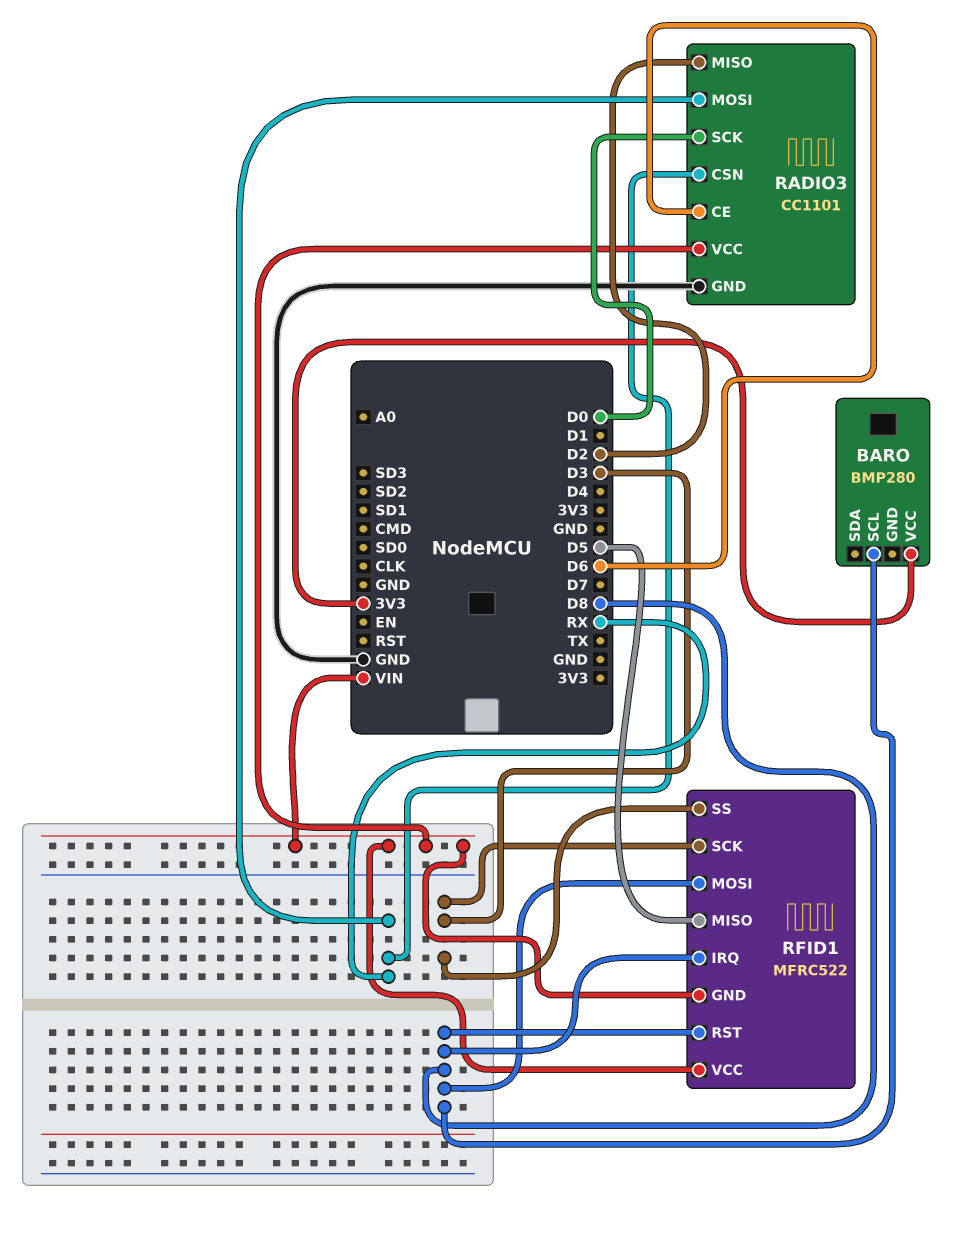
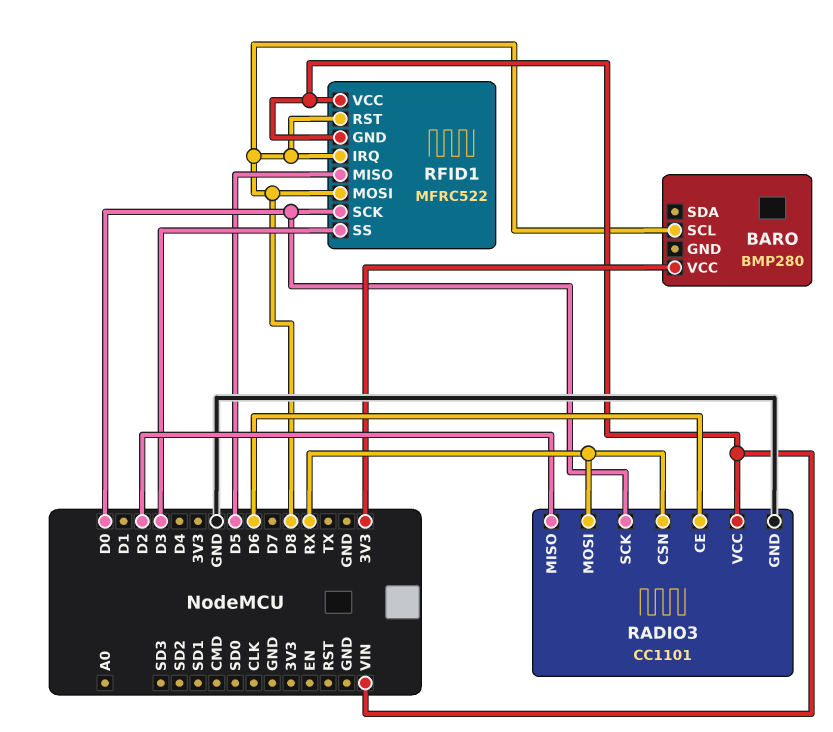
RFID1 pin SCK: D3 -> D0

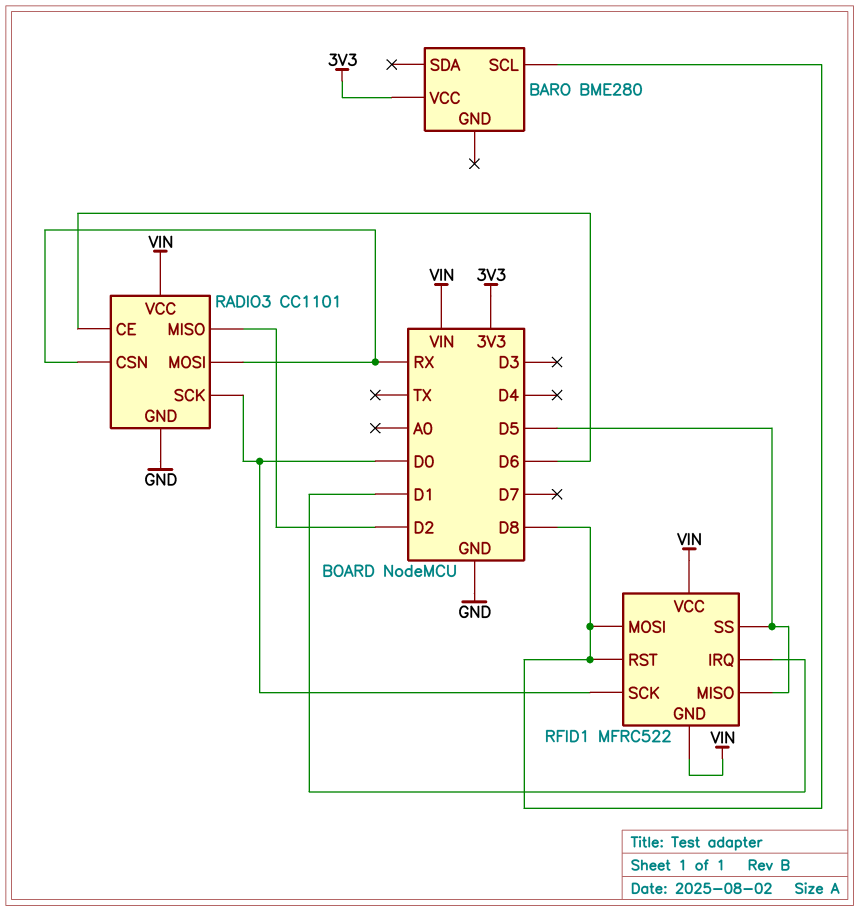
BARO: BMP280 -> BME280
RFID1 pin IRQ: D8 -> D1
RFID1 pin SS: D3 -> D5

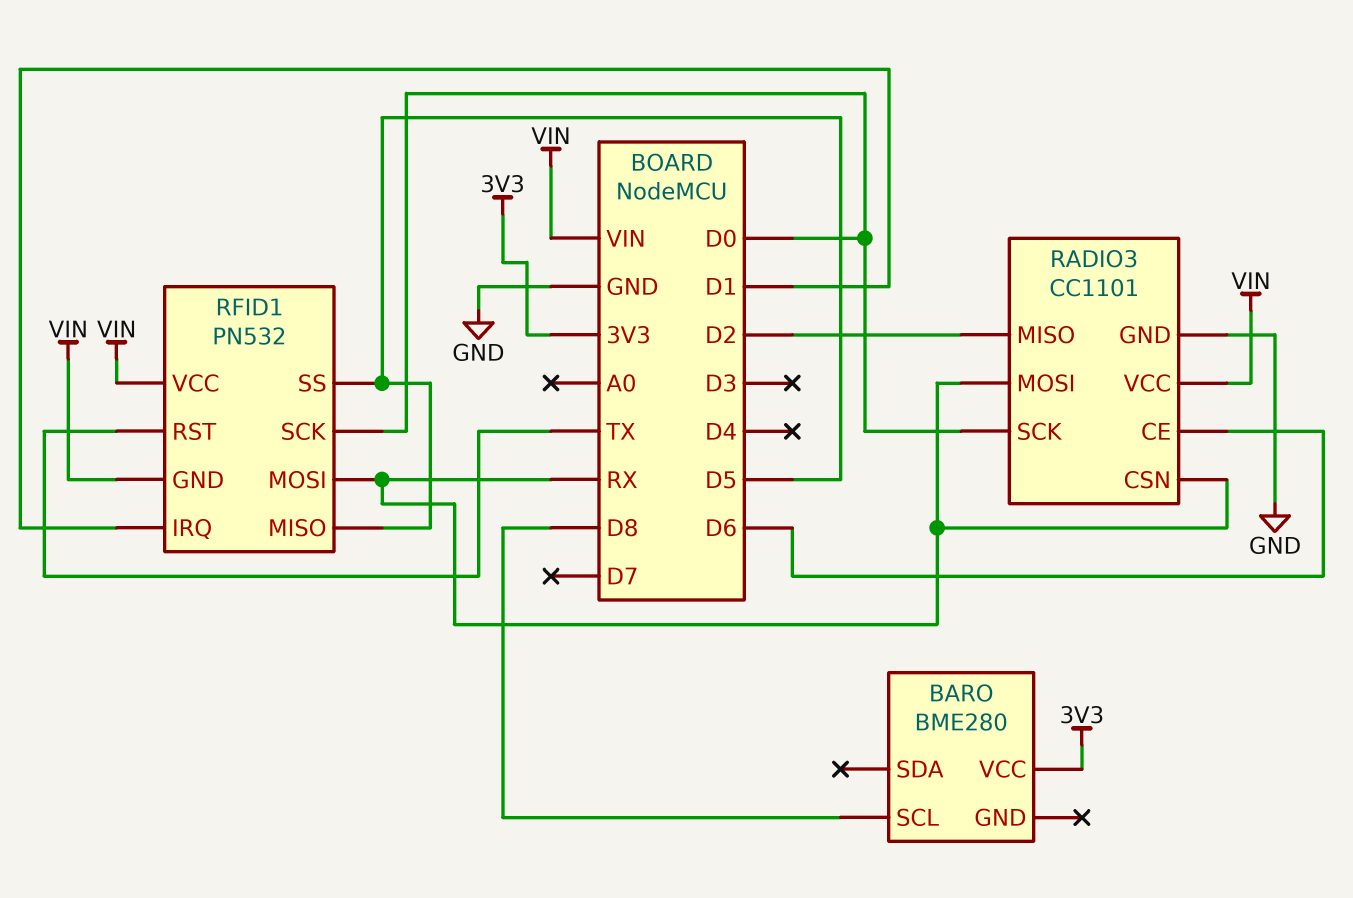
RFID1: MFRC522 -> PN532
RFID1 pin MOSI: D8 -> RX
RFID1 pin RST: D8 -> TX

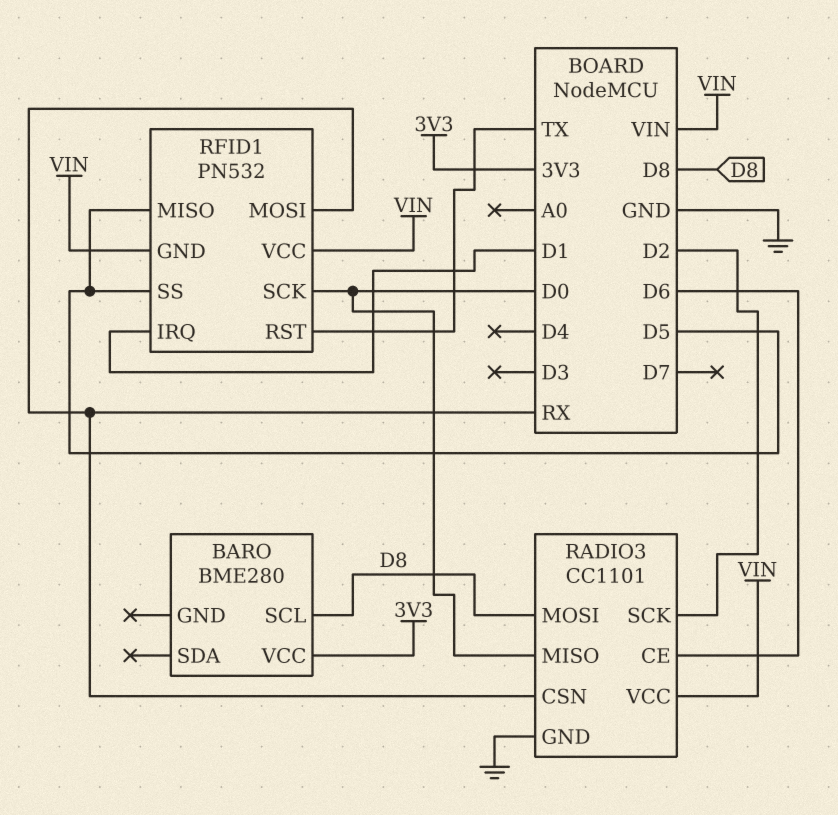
RADIO3 pin MISO: D2 -> D0
RADIO3 pin MOSI: RX -> D8
RADIO3 pin SCK: D0 -> D2

